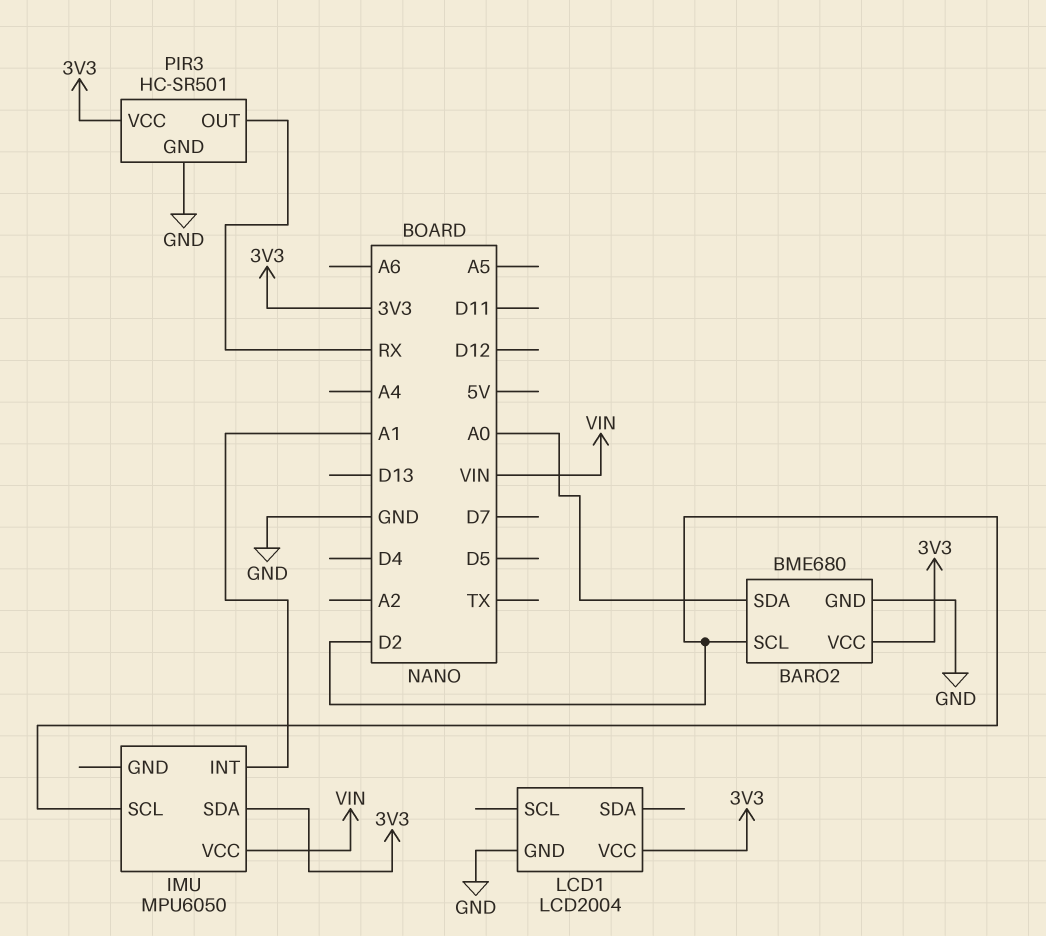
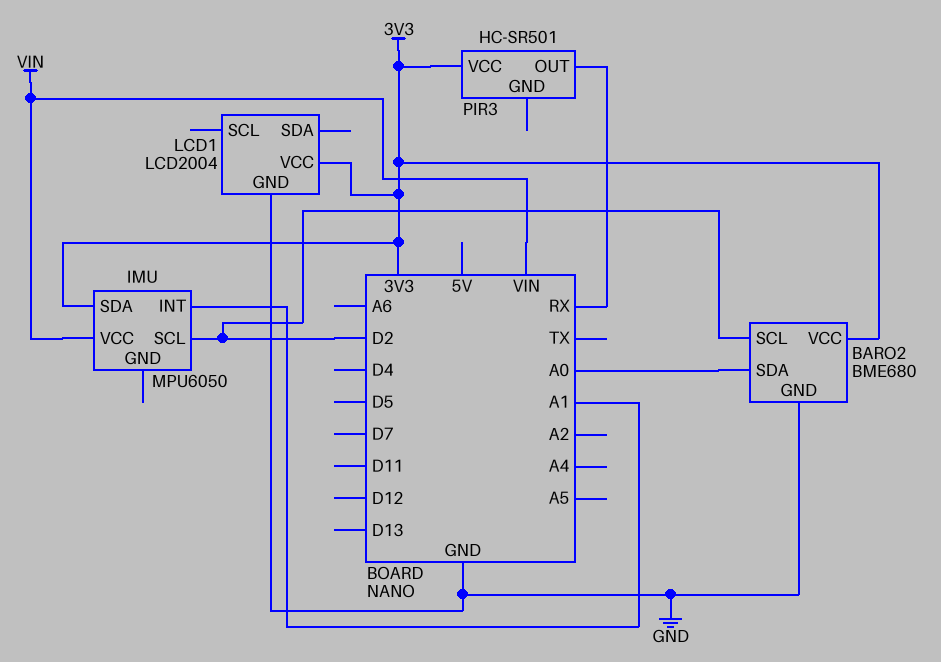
PIR3 pin GND: GND -> none

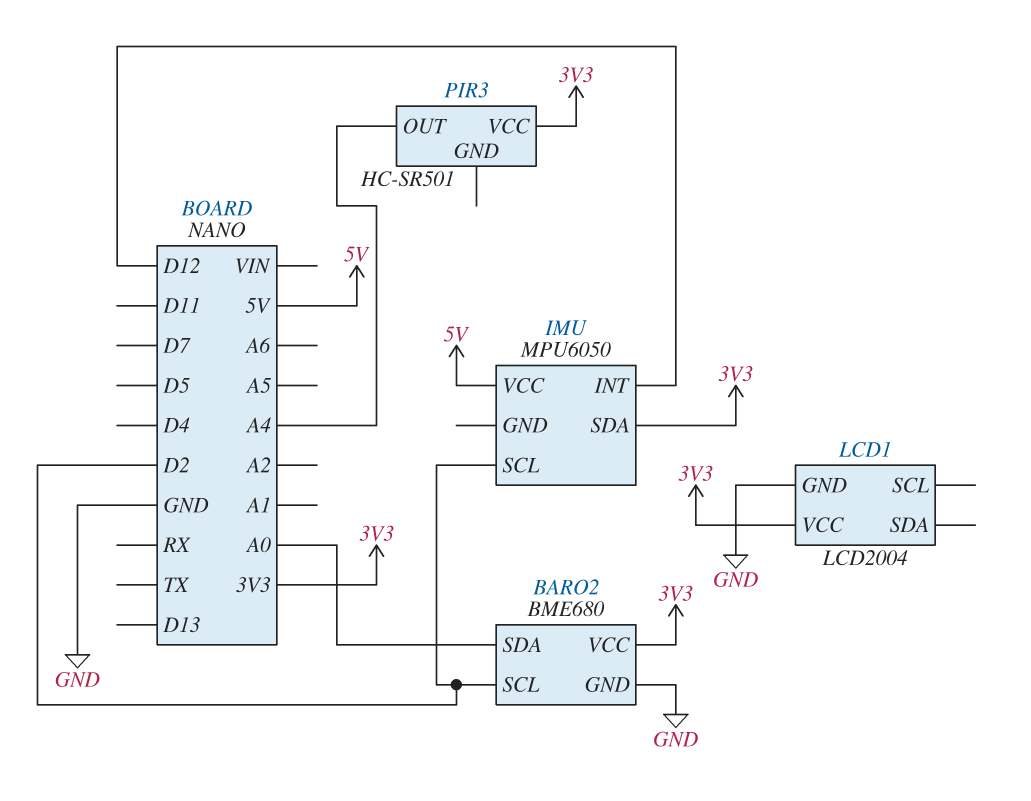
IMU pin INT: A1 -> D12
IMU pin VCC: VIN -> 5V
PIR3 pin OUT: RX -> A4

